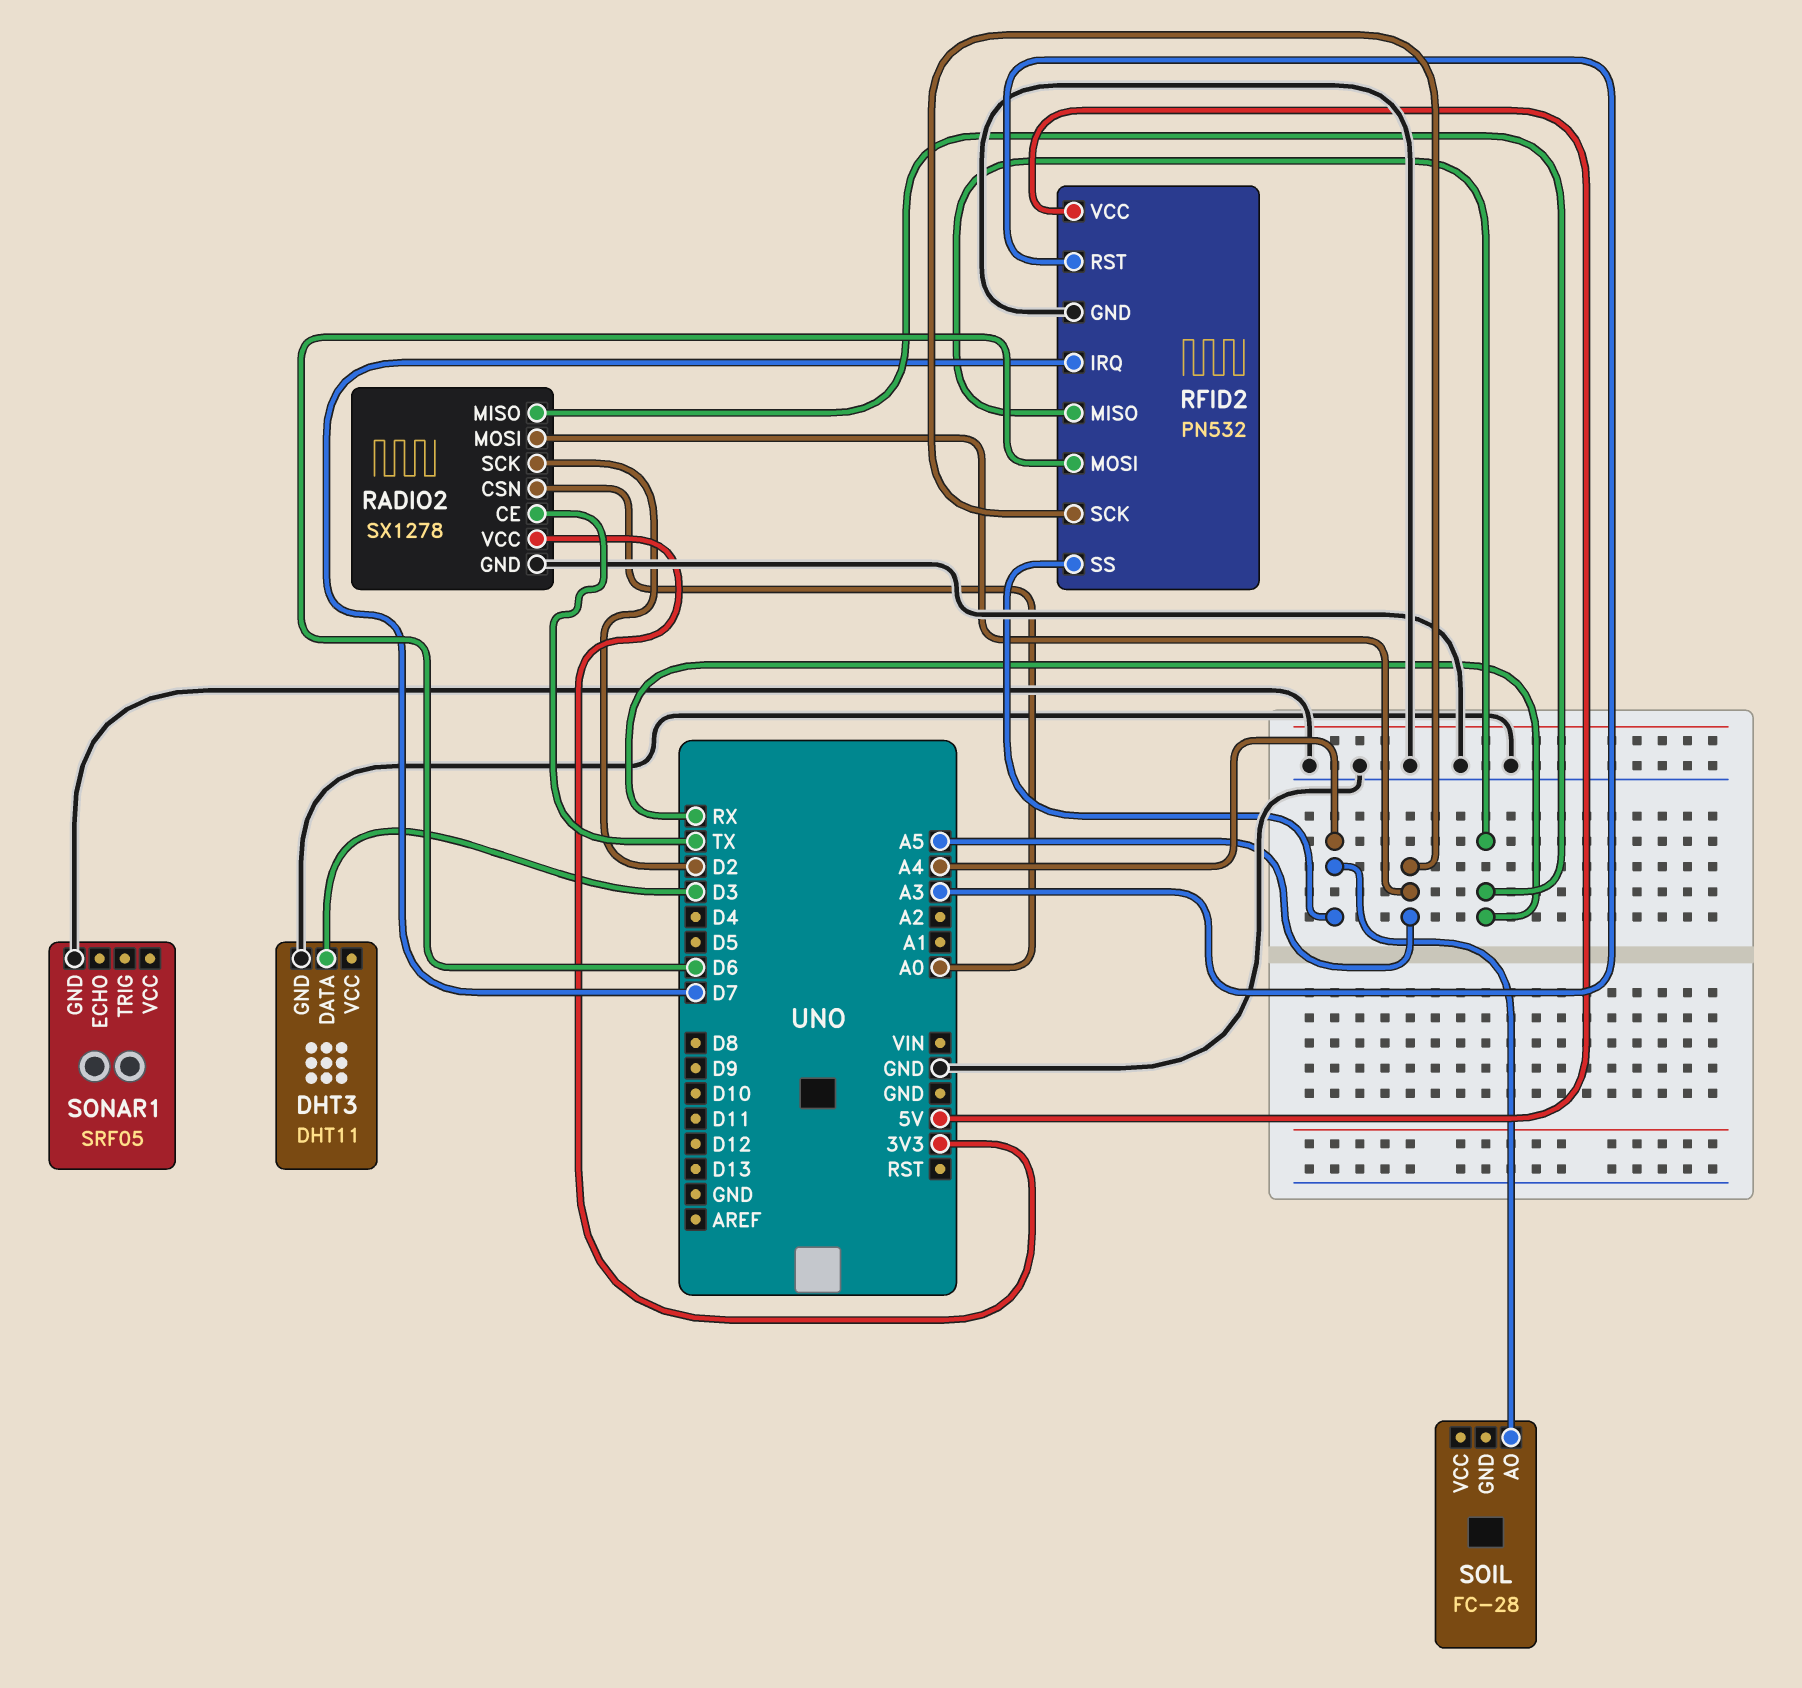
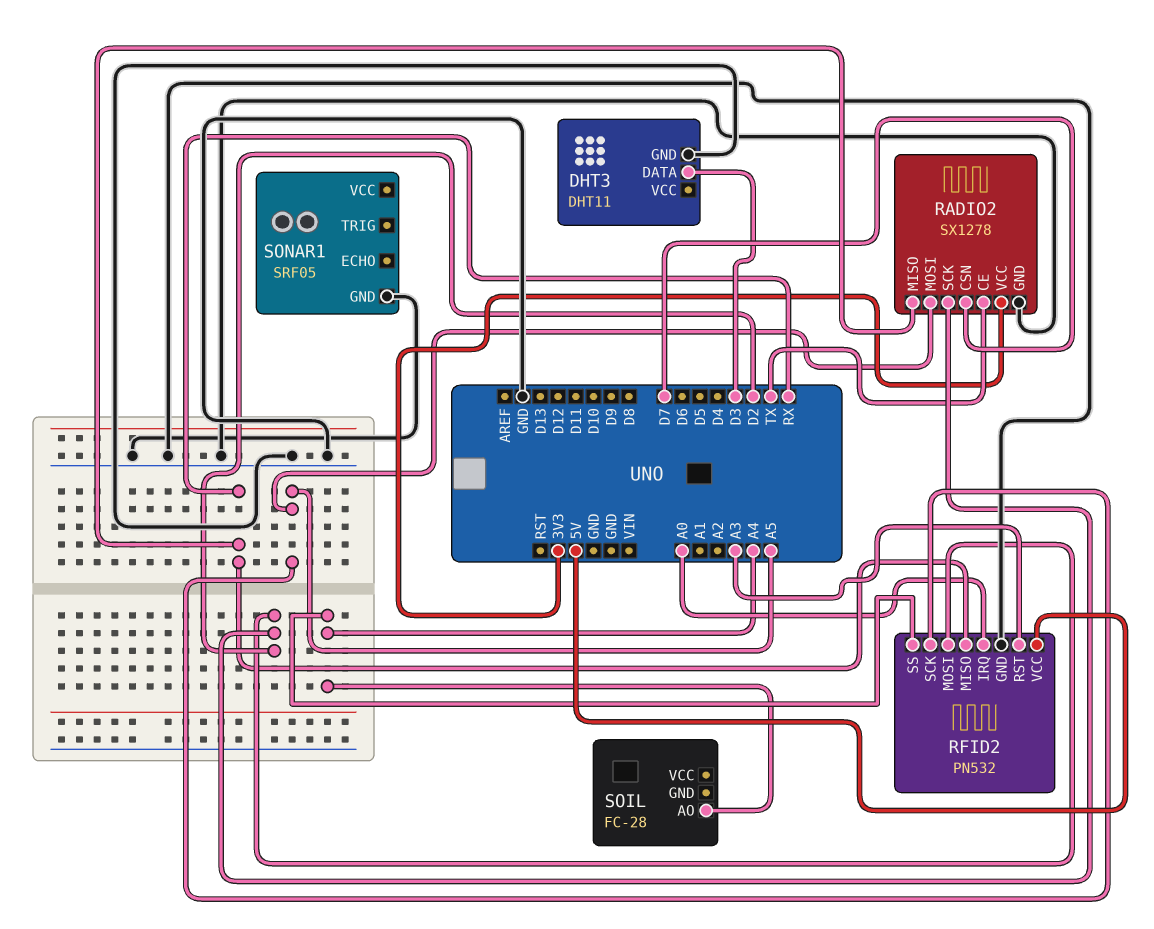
RADIO2 pin CSN: A0 -> D7
RFID2 pin IRQ: D7 -> A0
RFID2 pin MOSI: D6 -> D2

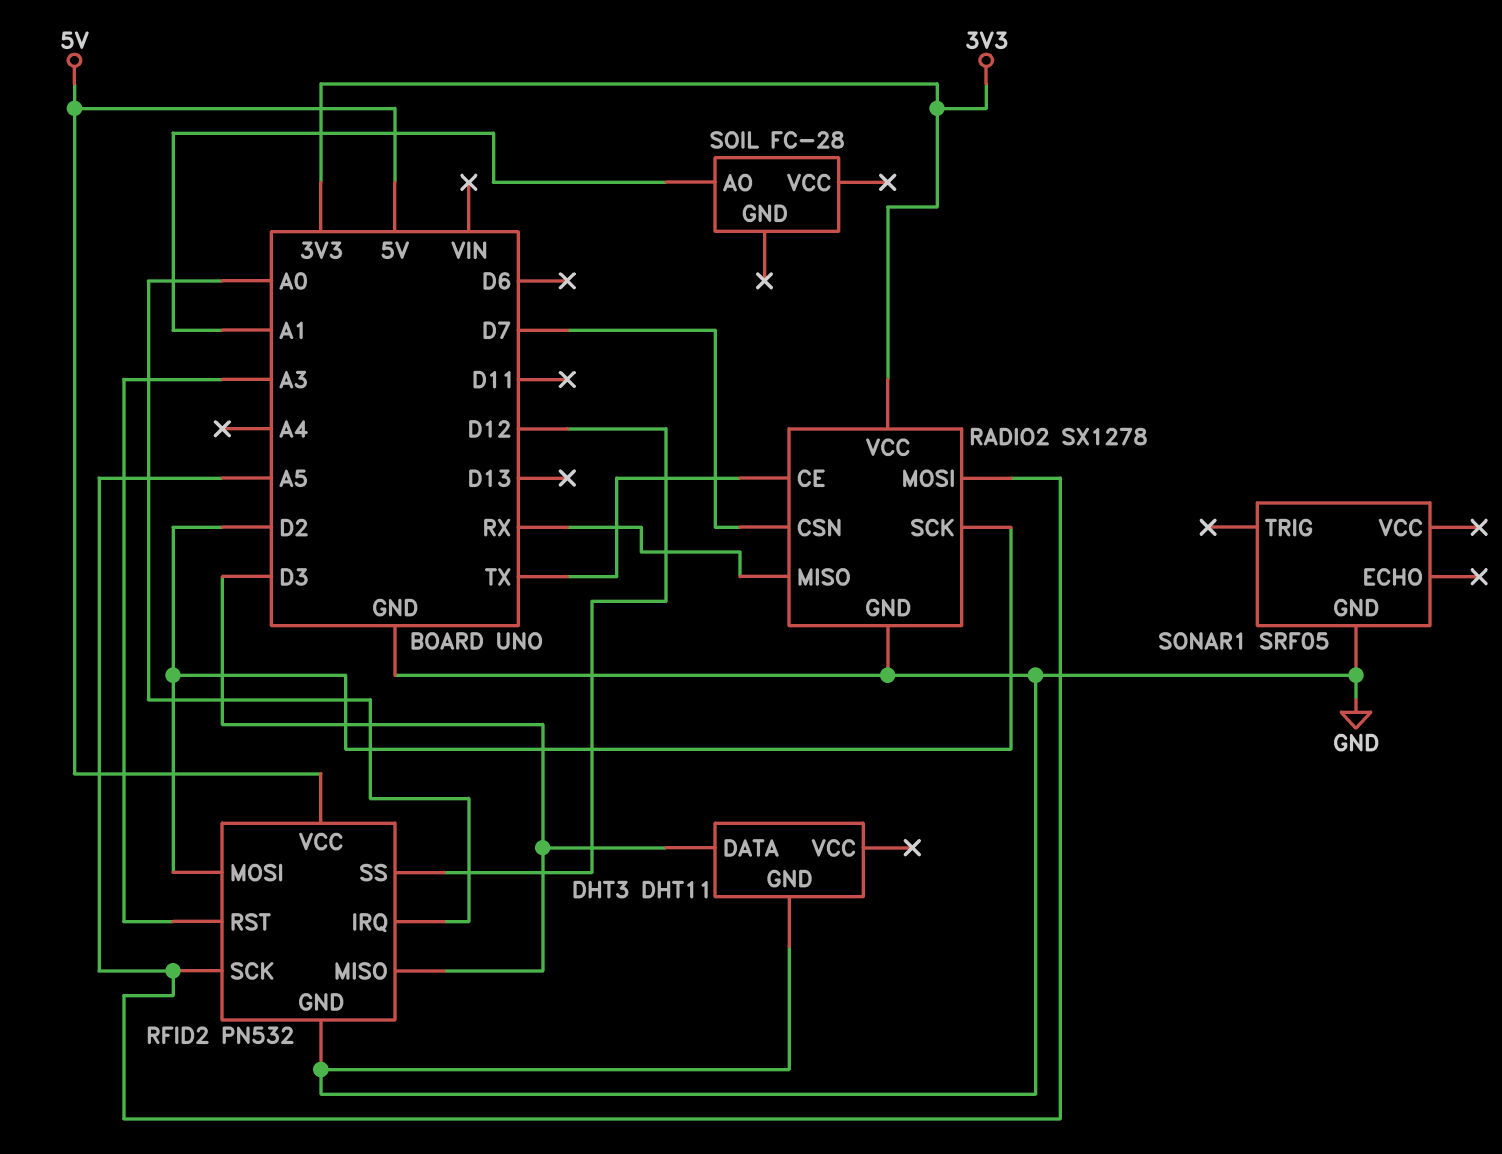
RFID2 pin MISO: RX -> D3
RFID2 pin SS: A4 -> D12
SOIL pin AO: A4 -> A1

